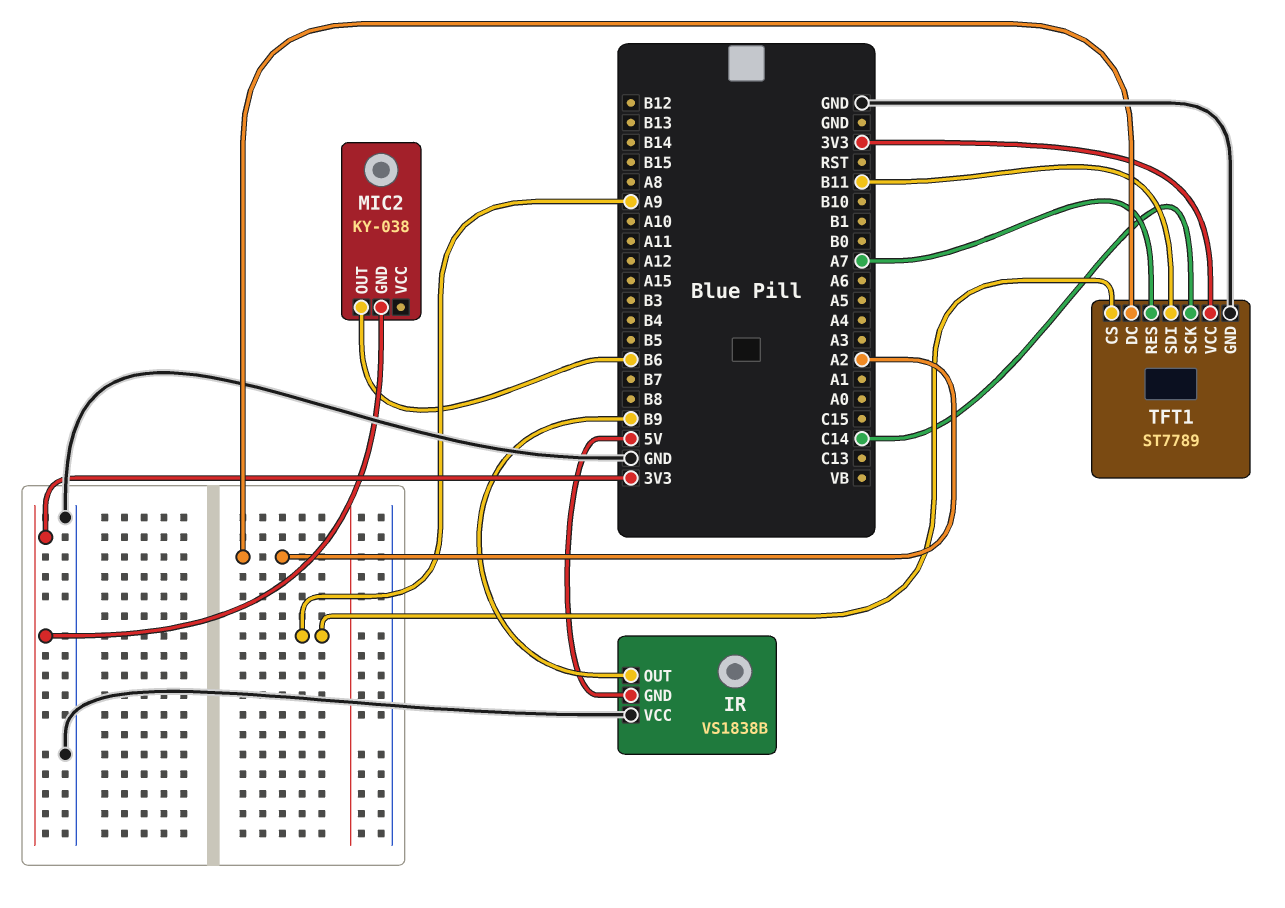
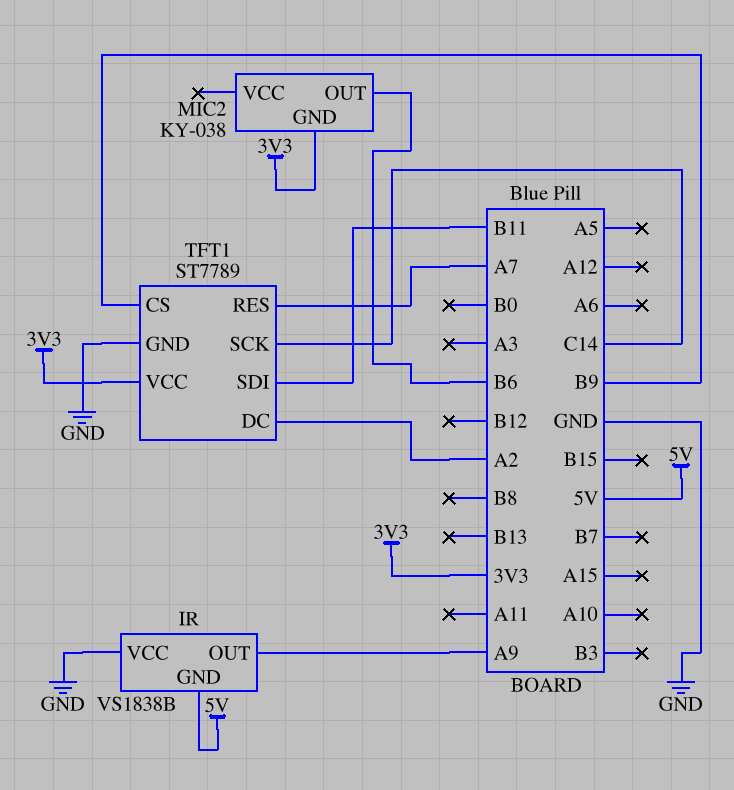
IR pin OUT: B9 -> A9
TFT1 pin CS: A9 -> B9

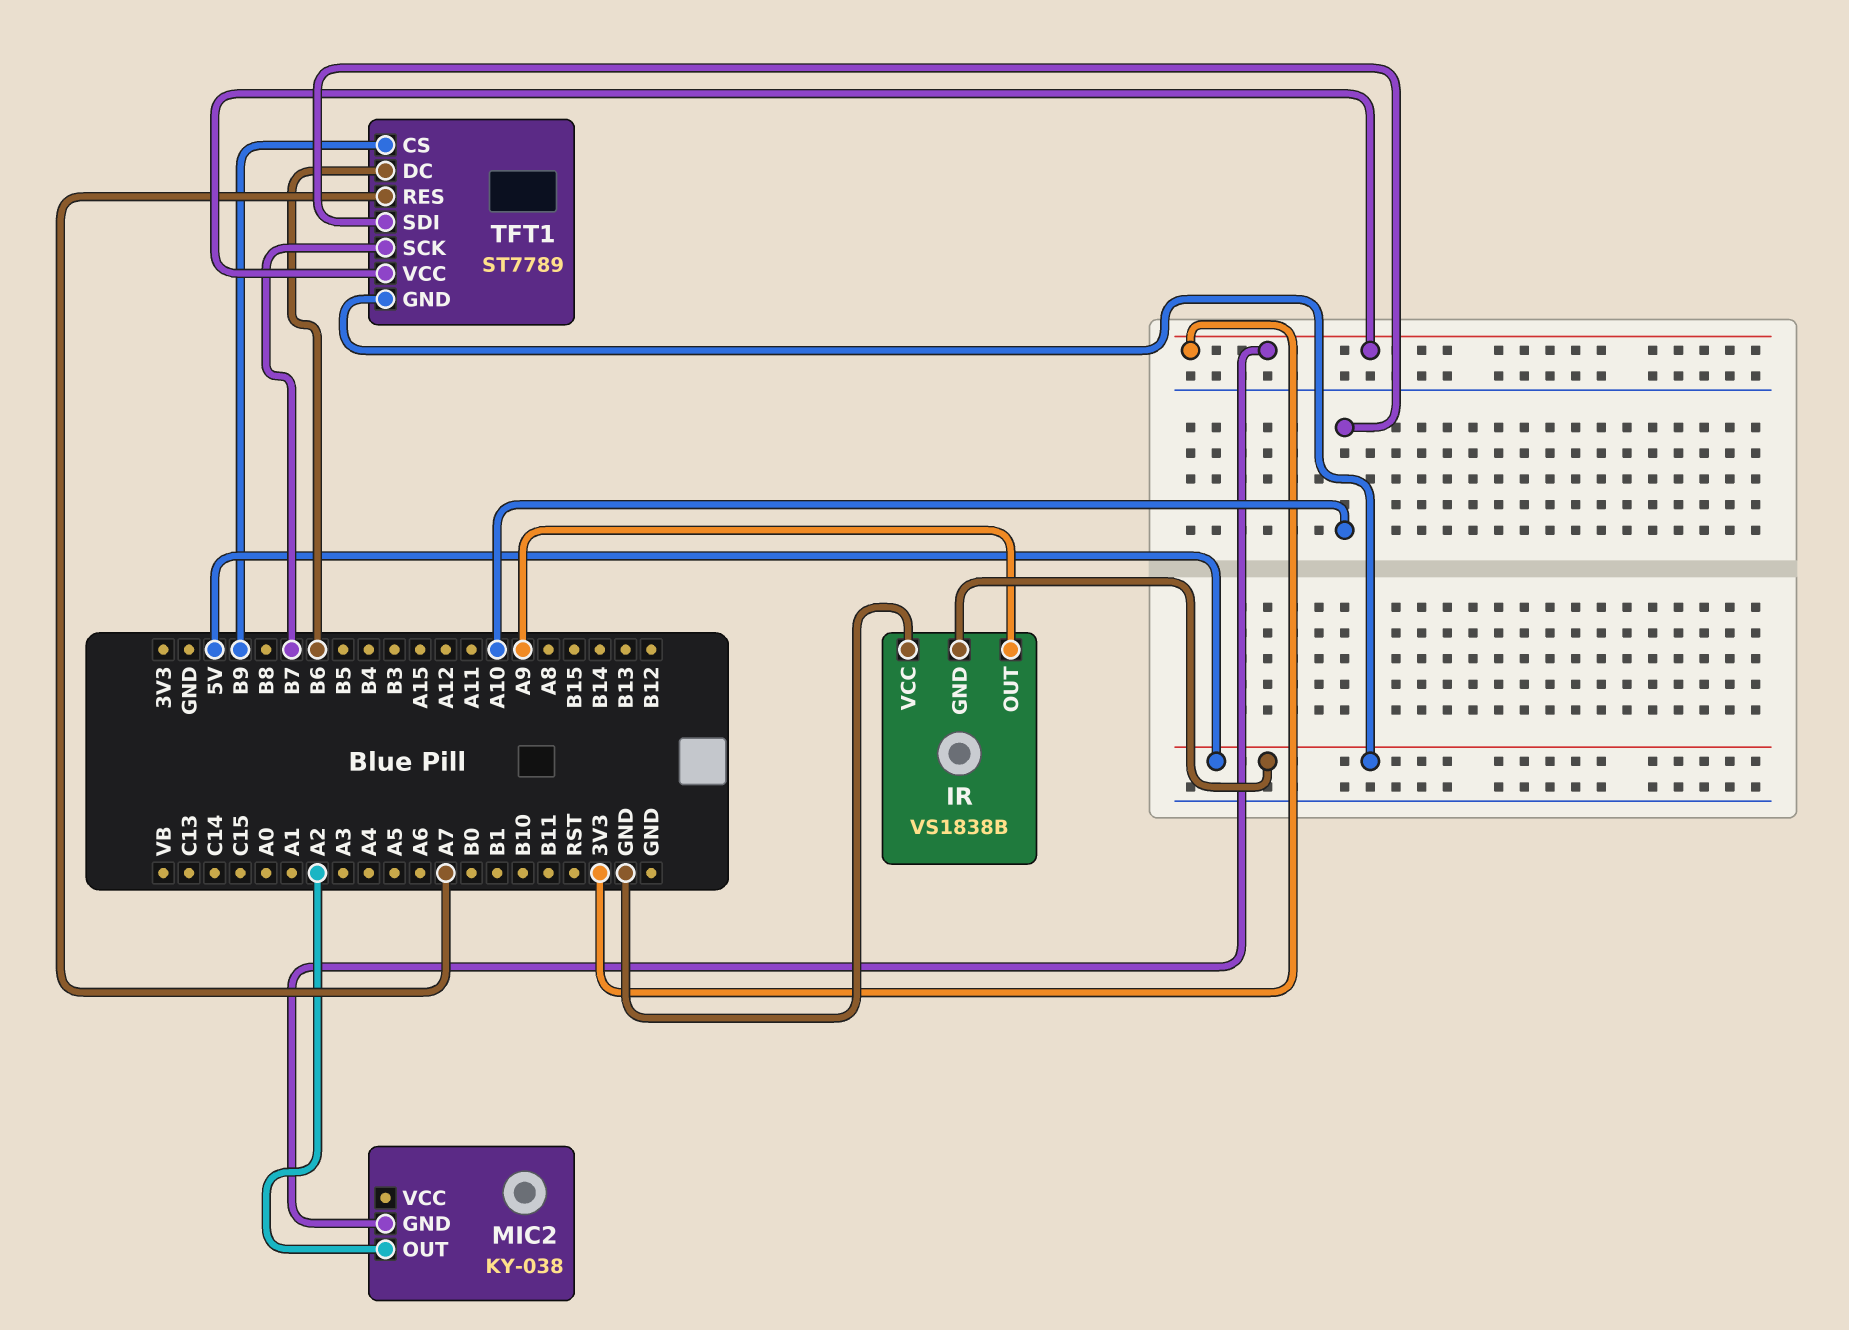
MIC2 pin OUT: B6 -> A2
TFT1 pin DC: A2 -> B6
TFT1 pin GND: GND -> 5V
TFT1 pin SCK: C14 -> B7
TFT1 pin SDI: B11 -> A10

